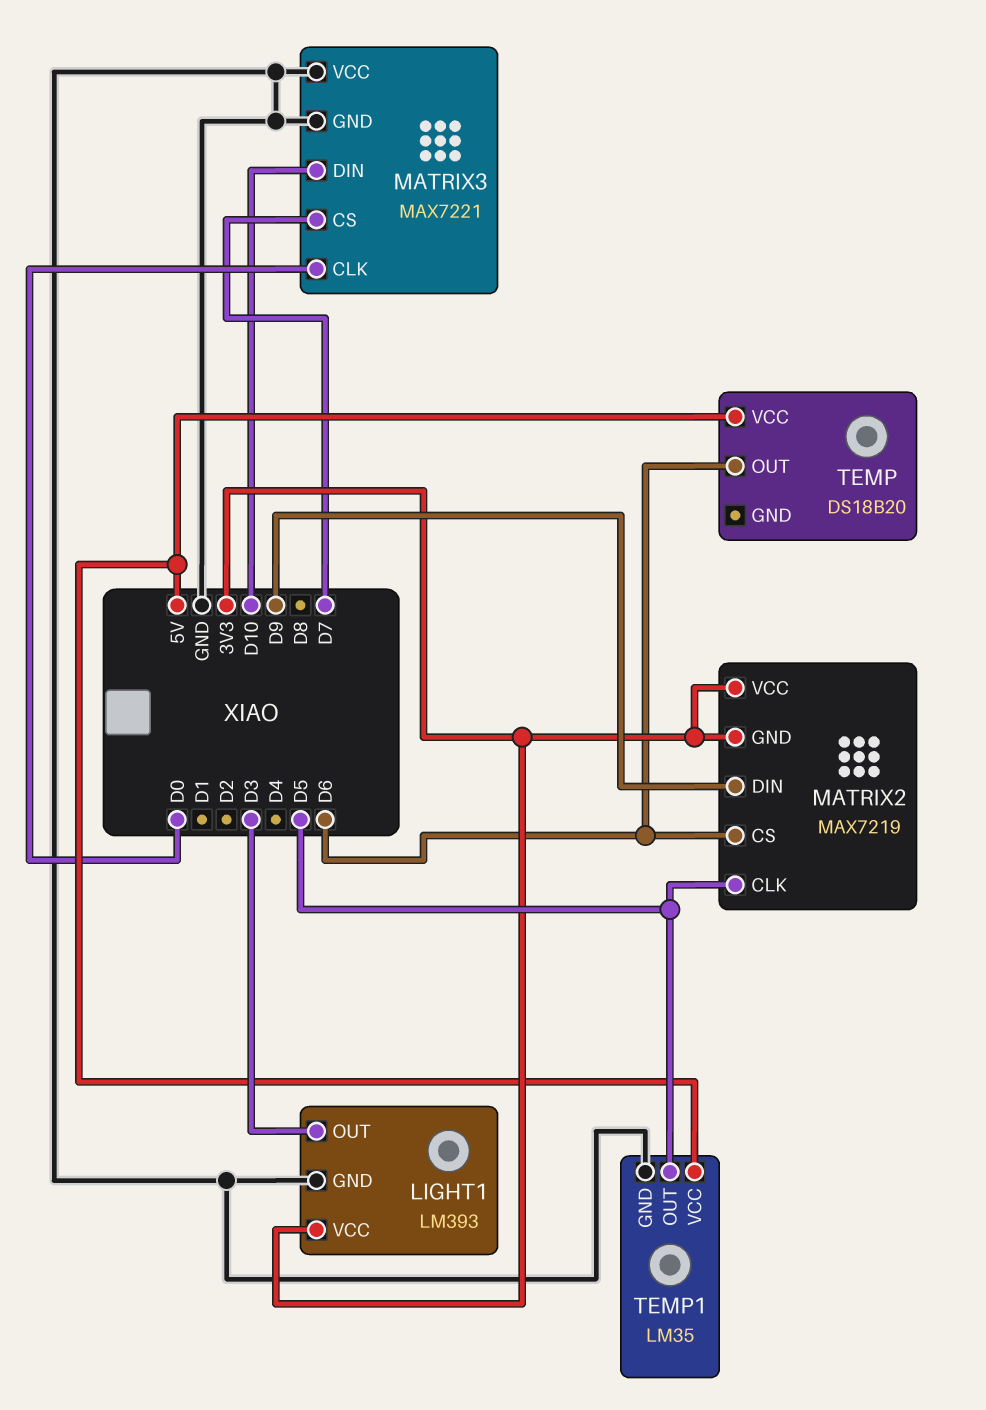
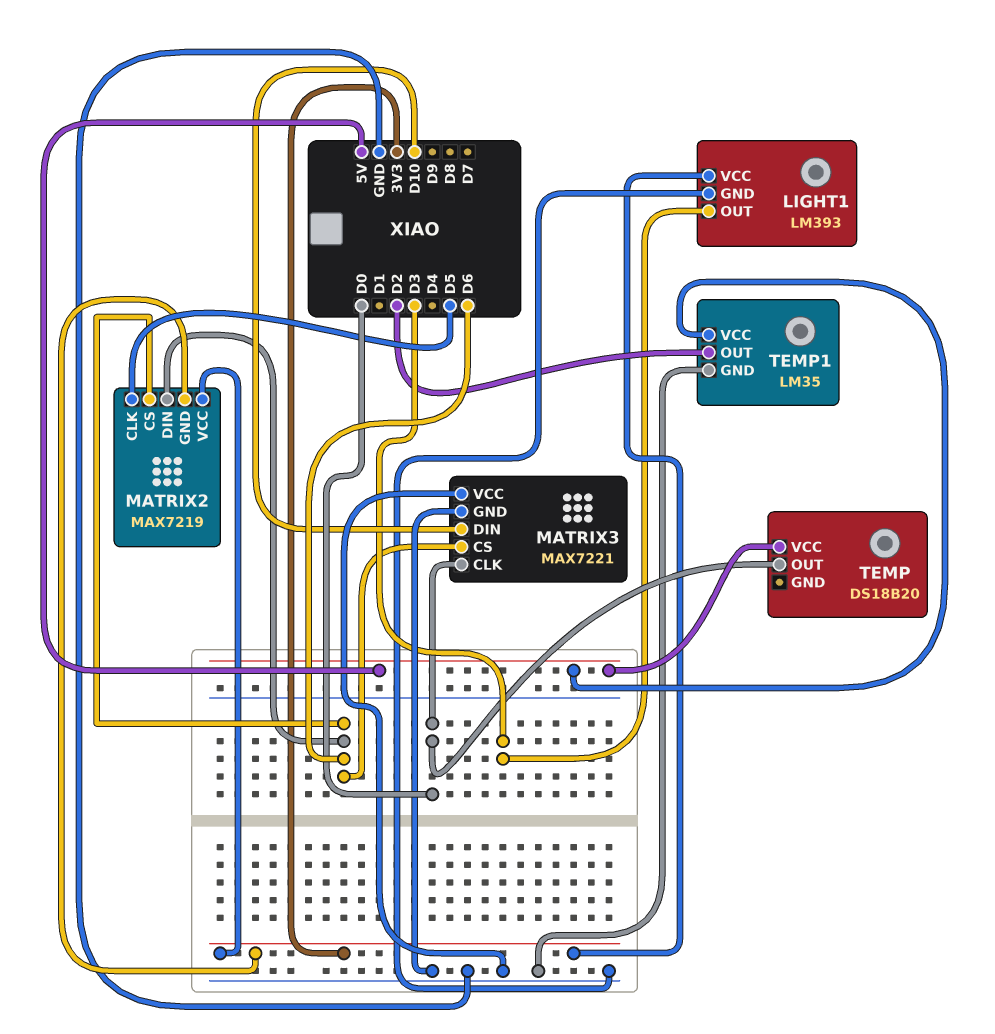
MATRIX2 pin DIN: D9 -> D6
MATRIX3 pin CS: D7 -> D6
TEMP pin OUT: D6 -> D0
TEMP1 pin OUT: D5 -> D2

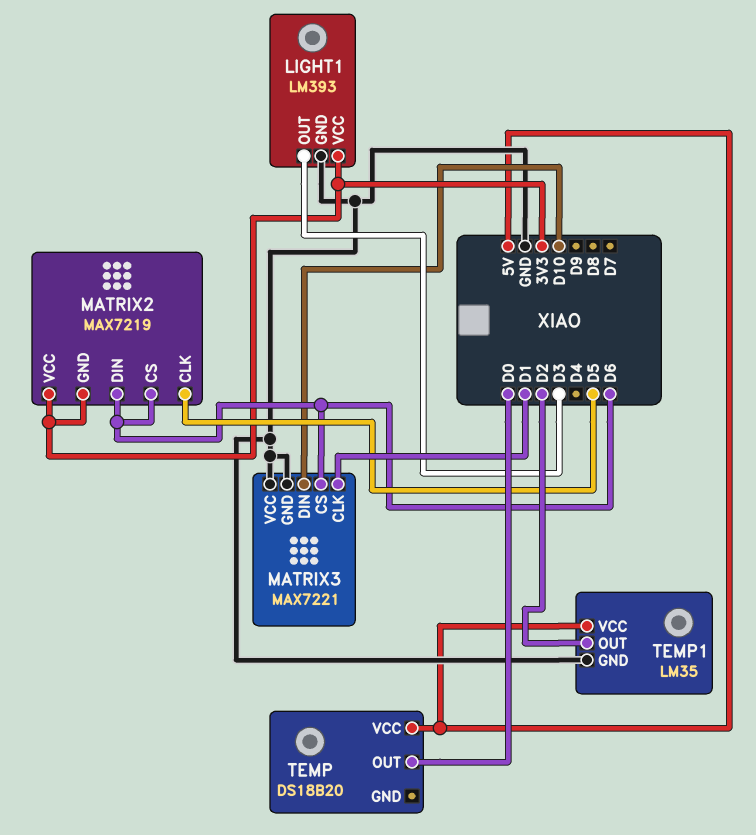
MATRIX3 pin CLK: D0 -> D1

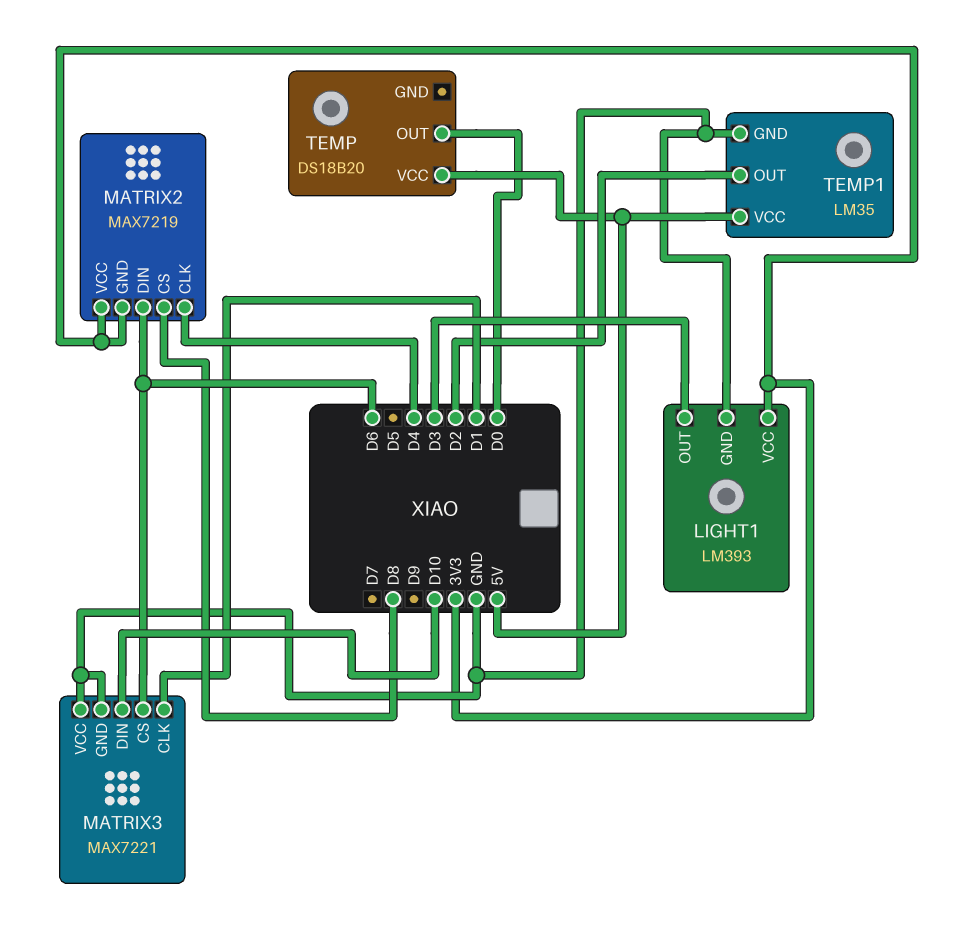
MATRIX2 pin CLK: D5 -> D4
MATRIX2 pin CS: D6 -> D8

